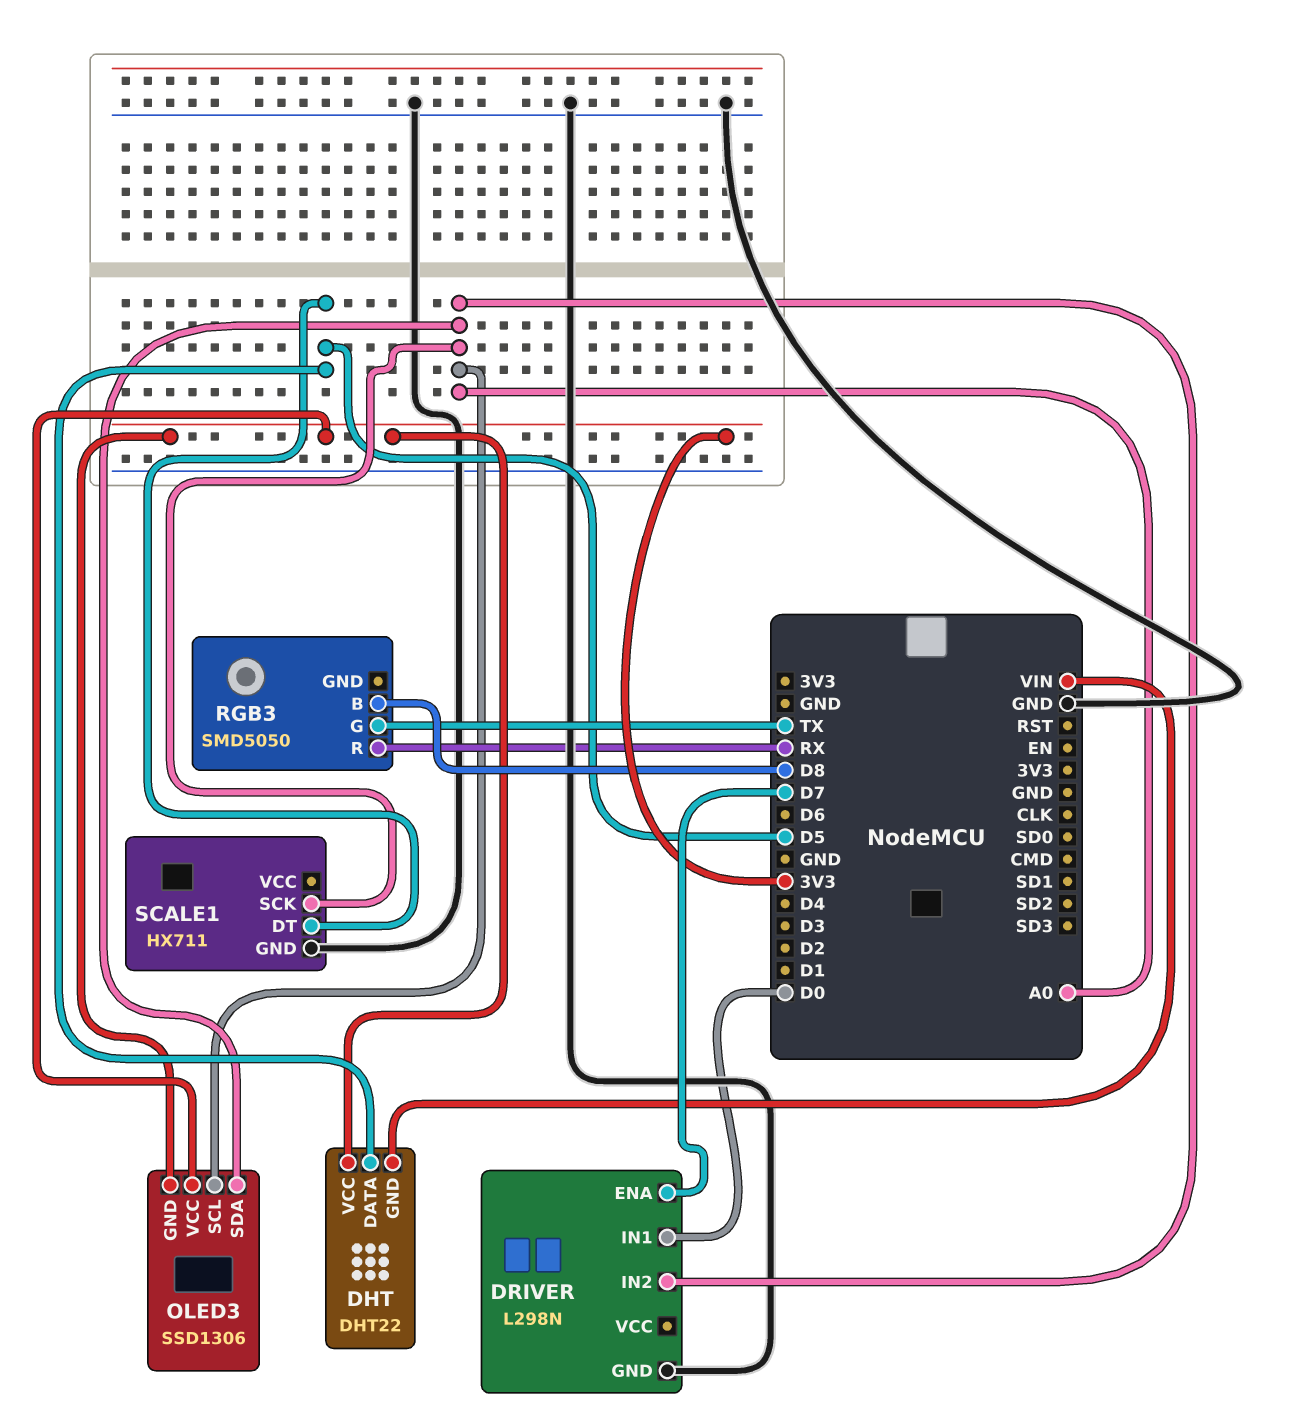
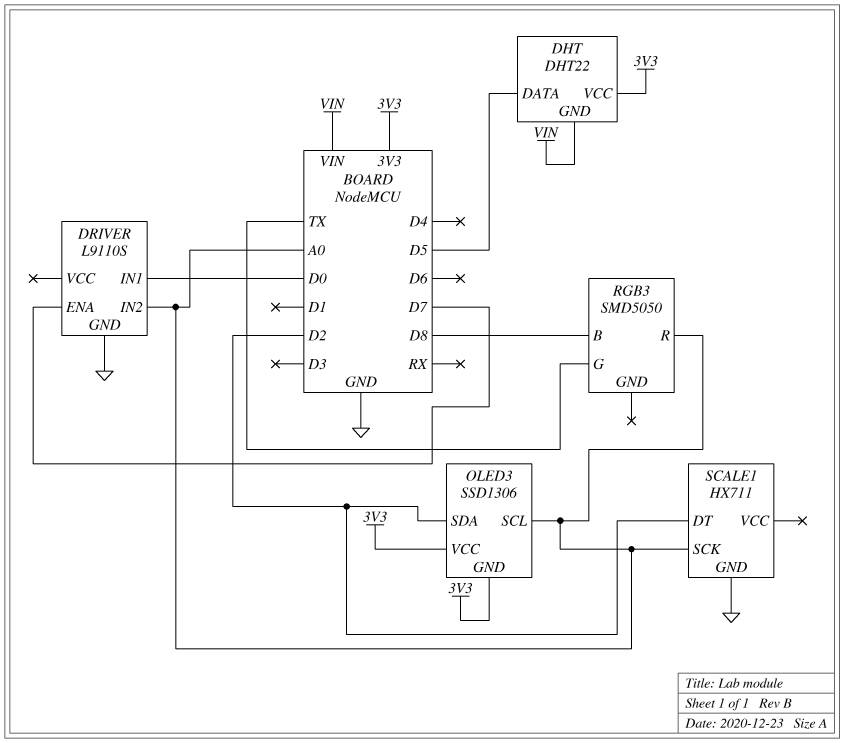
DRIVER: L298N -> L9110S
OLED3 pin SDA: A0 -> D2
RGB3 pin R: RX -> A0
SCALE1 pin DT: D5 -> D2

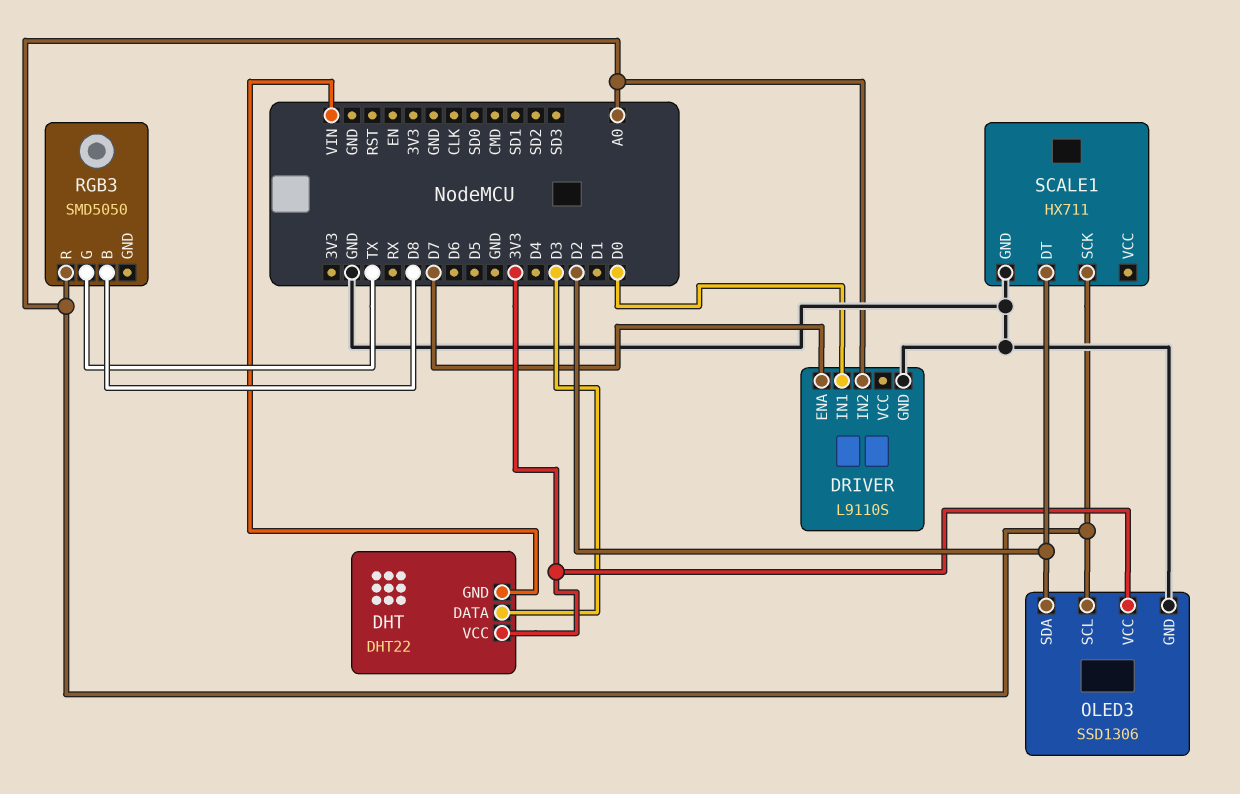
DHT pin DATA: D5 -> D3
OLED3 pin GND: 3V3 -> GND

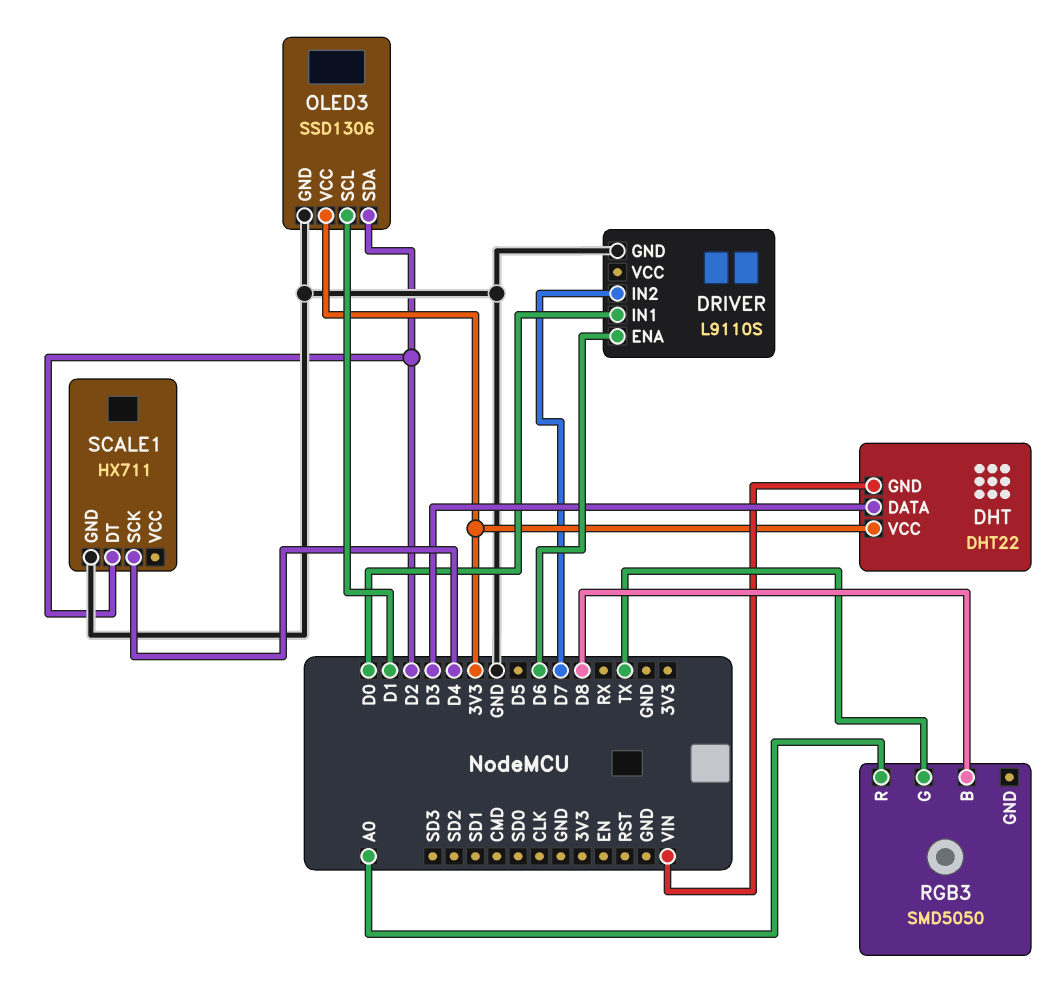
DRIVER pin ENA: D7 -> D6
DRIVER pin IN2: A0 -> D7
OLED3 pin SCL: A0 -> D1
SCALE1 pin SCK: A0 -> D4

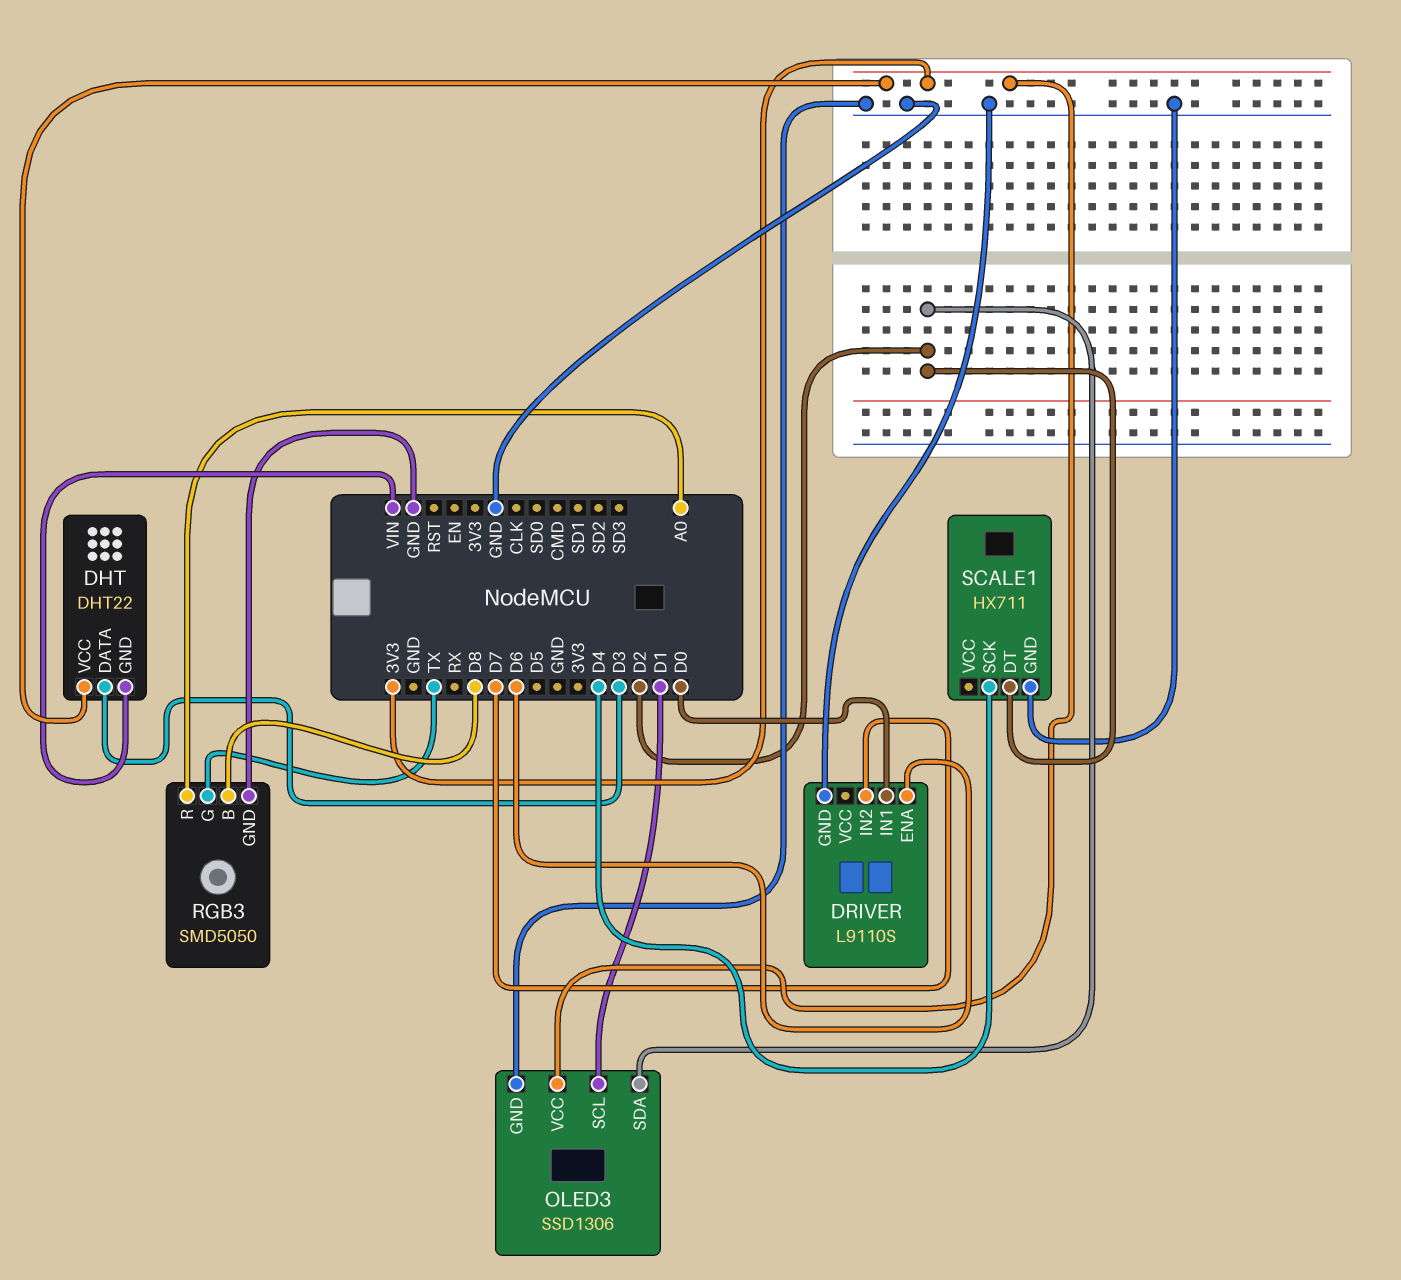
RGB3 pin GND: none -> GND

